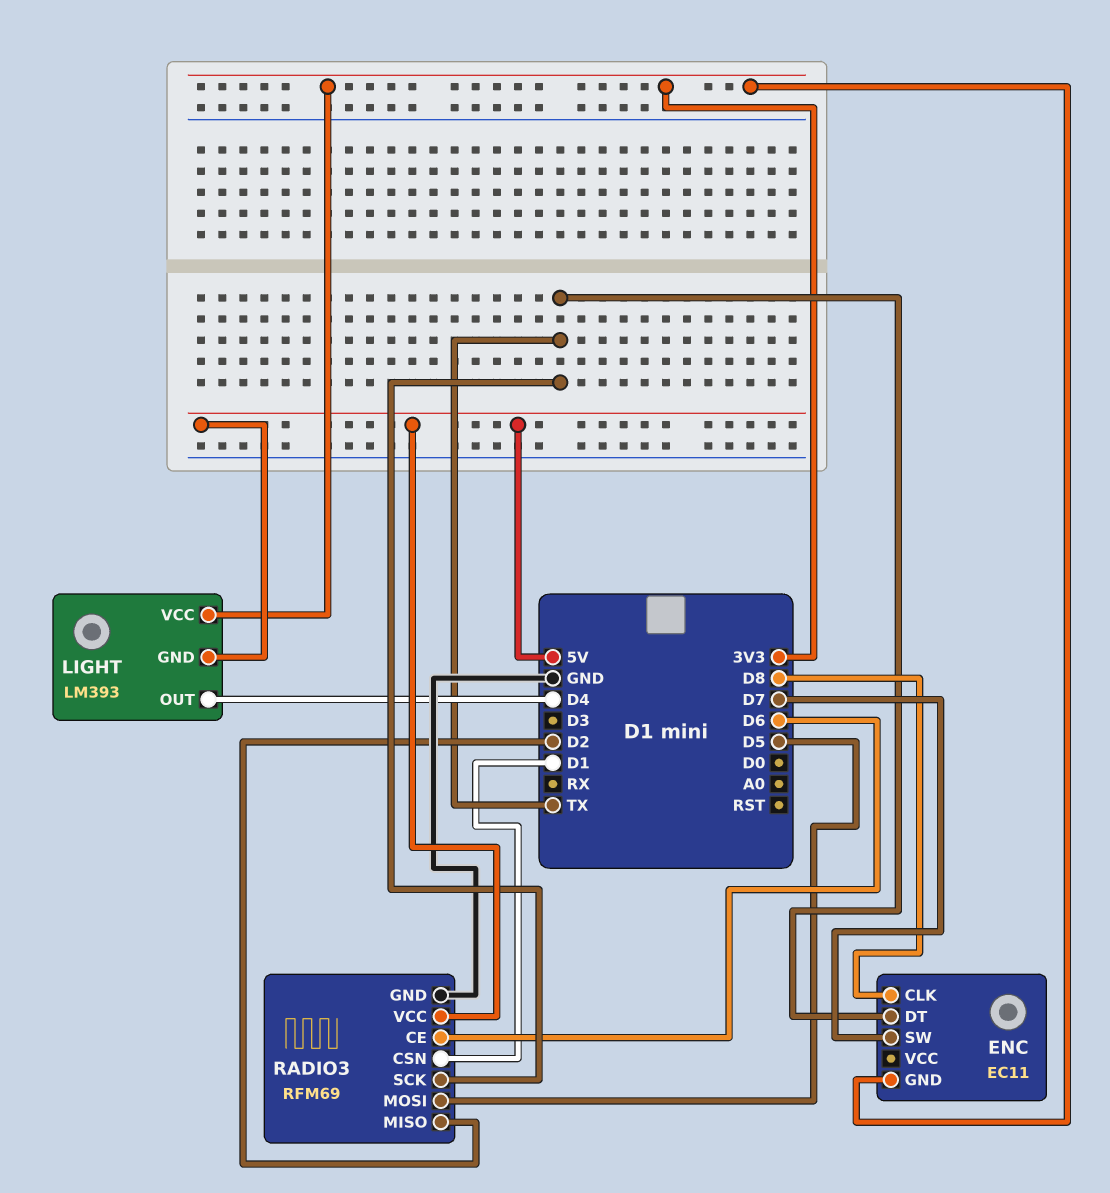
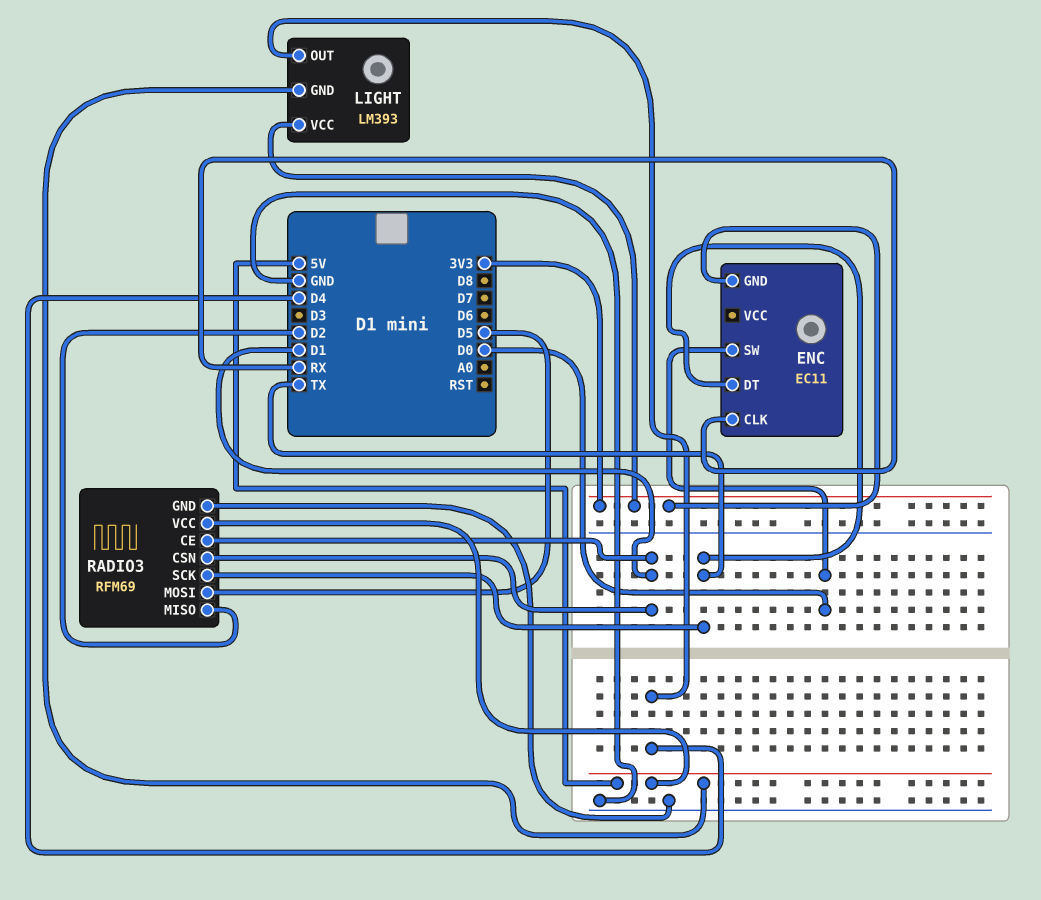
ENC pin CLK: D8 -> RX
ENC pin SW: D7 -> D0
RADIO3 pin CE: D6 -> D1

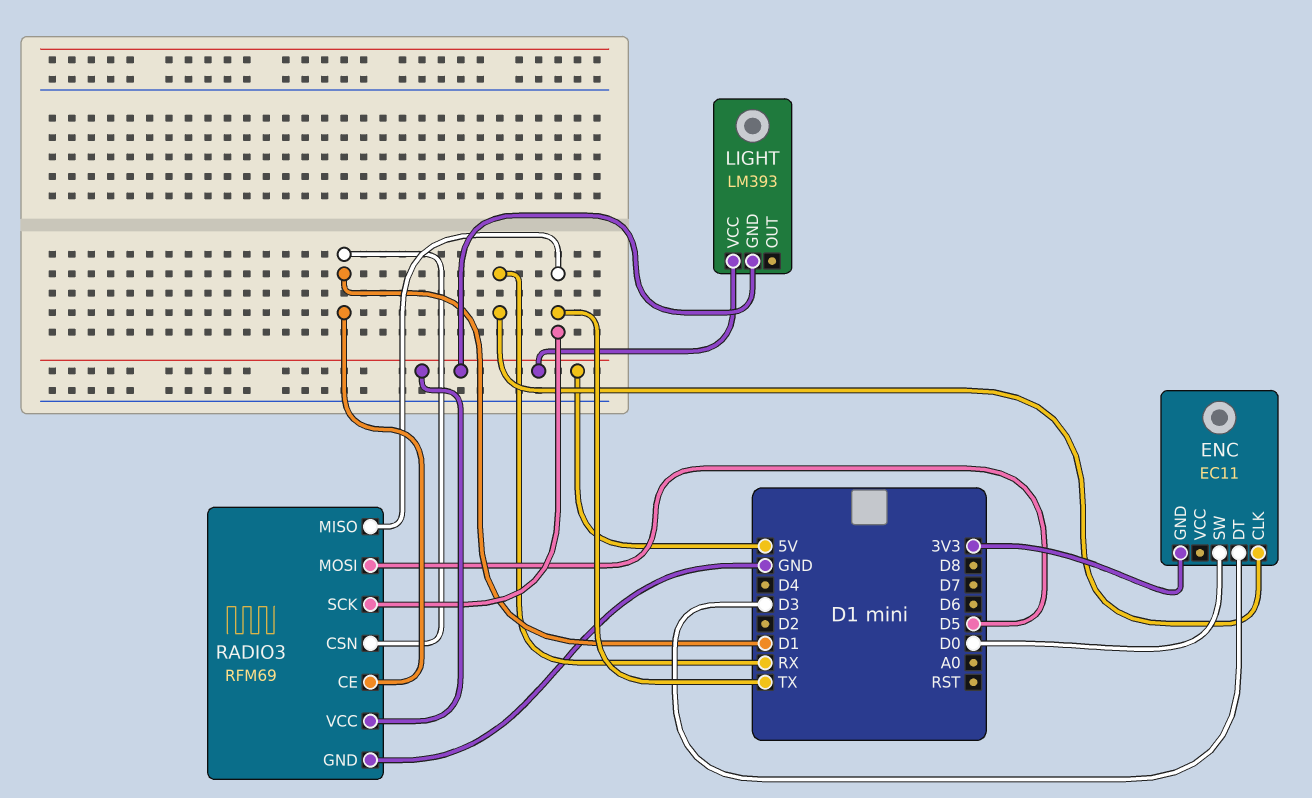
ENC pin DT: TX -> D3
LIGHT pin OUT: D4 -> none
LIGHT pin VCC: 3V3 -> 5V
RADIO3 pin MISO: D2 -> TX

